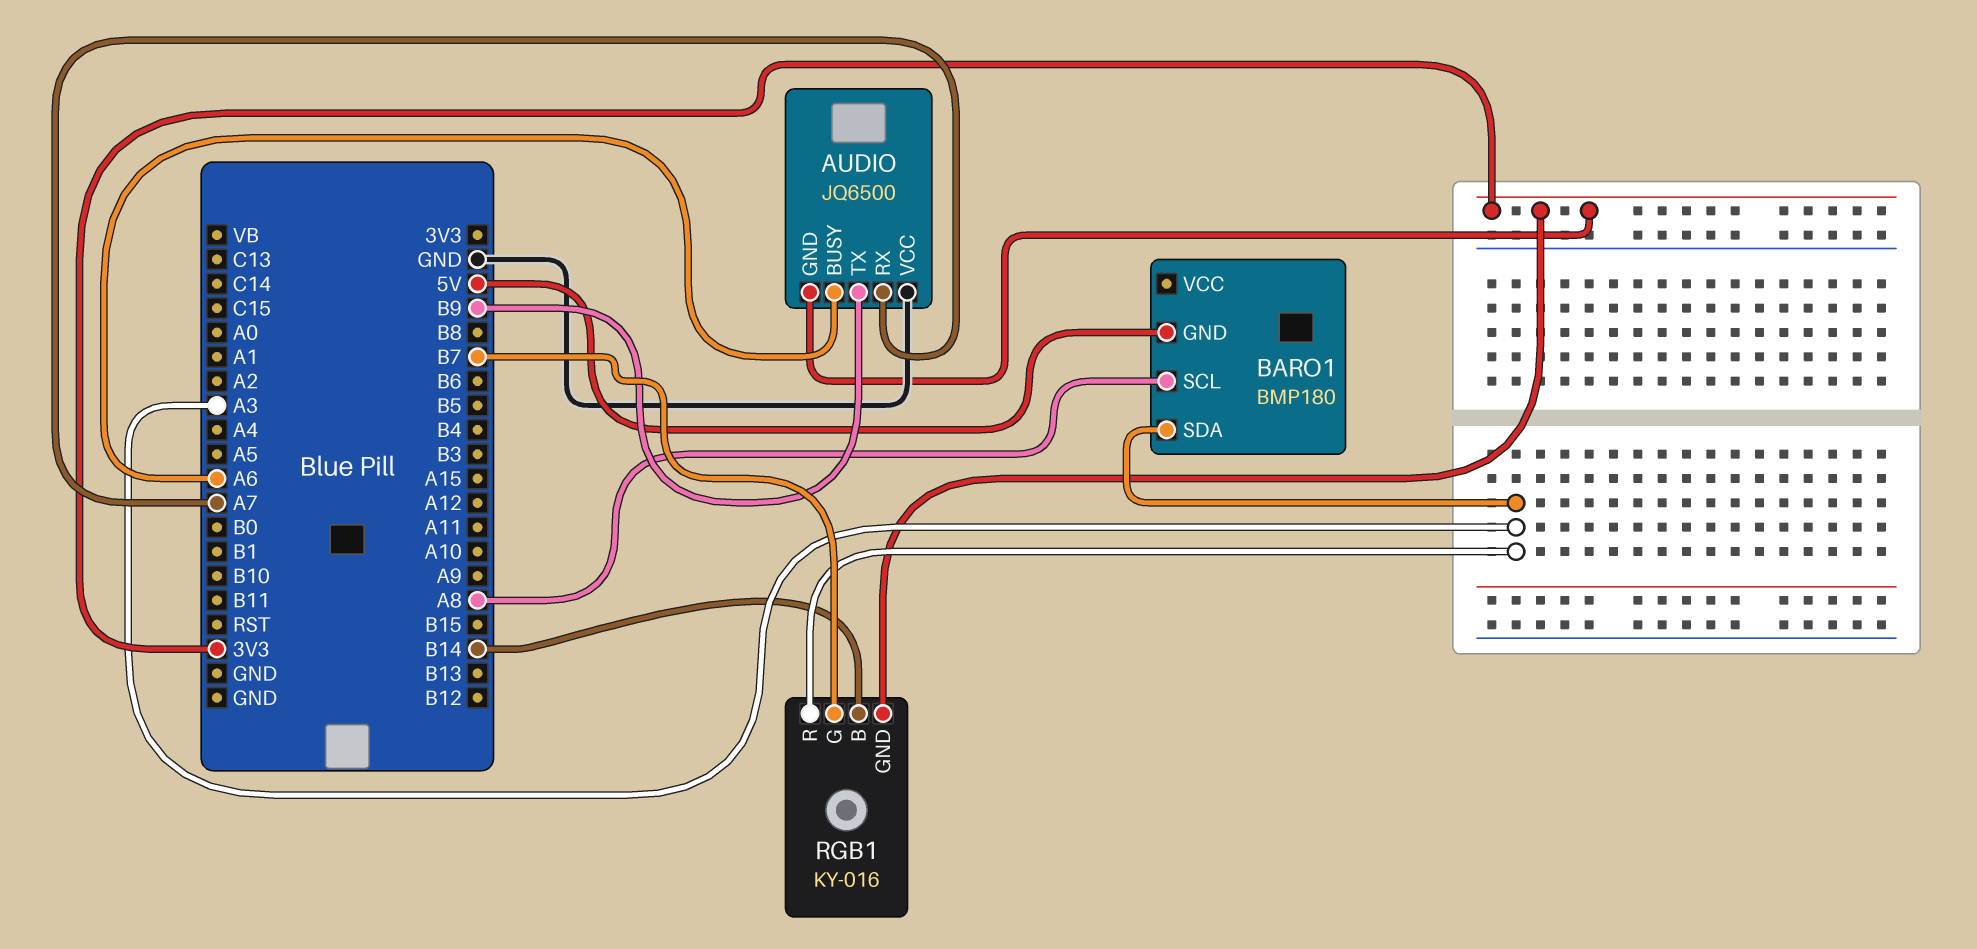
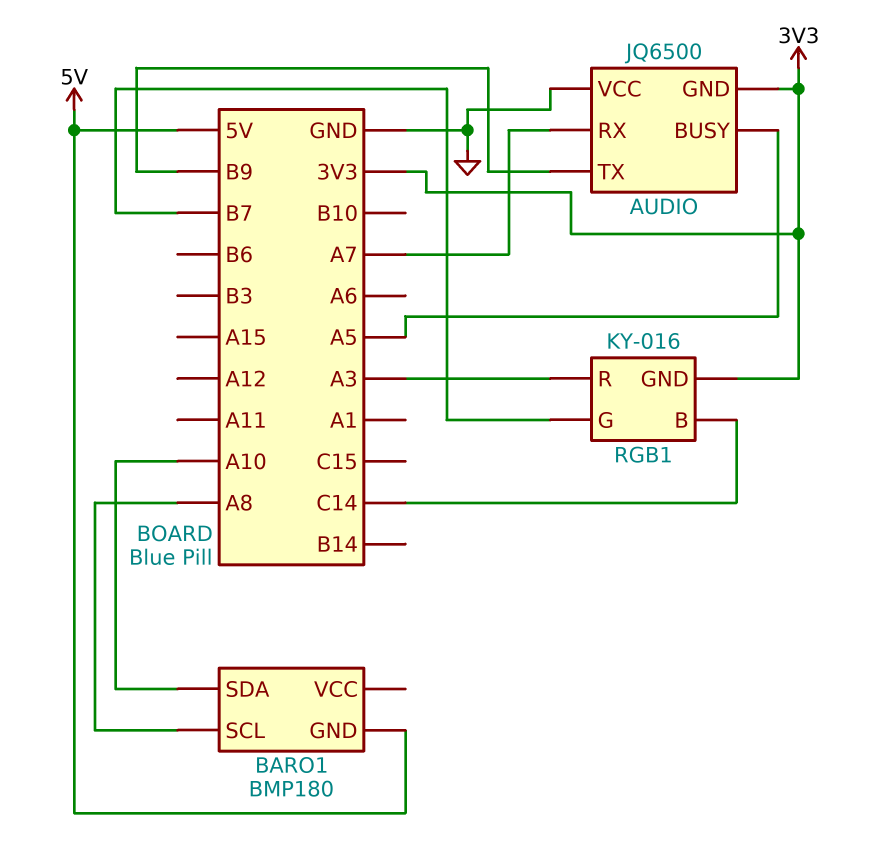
AUDIO pin BUSY: A6 -> A5
BARO1 pin SDA: A3 -> A10
RGB1 pin B: B14 -> C14

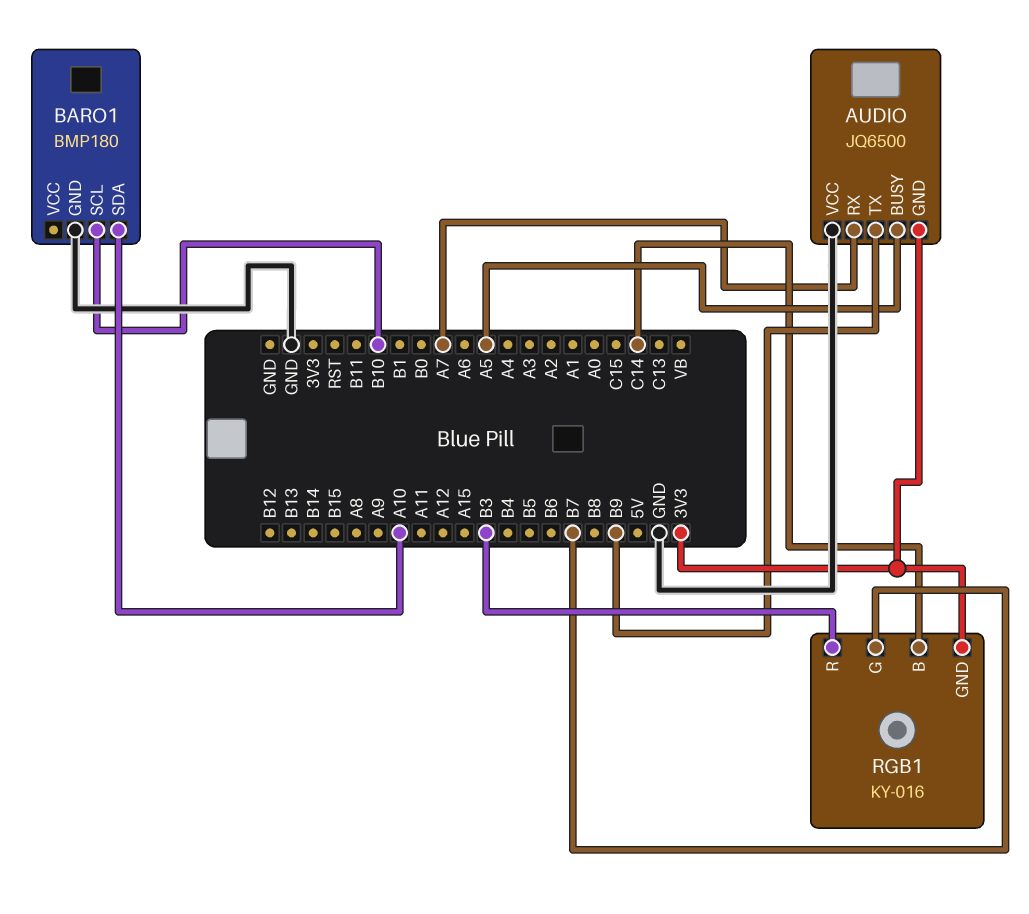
BARO1 pin GND: 5V -> GND
BARO1 pin SCL: A8 -> B10
RGB1 pin R: A3 -> B3

